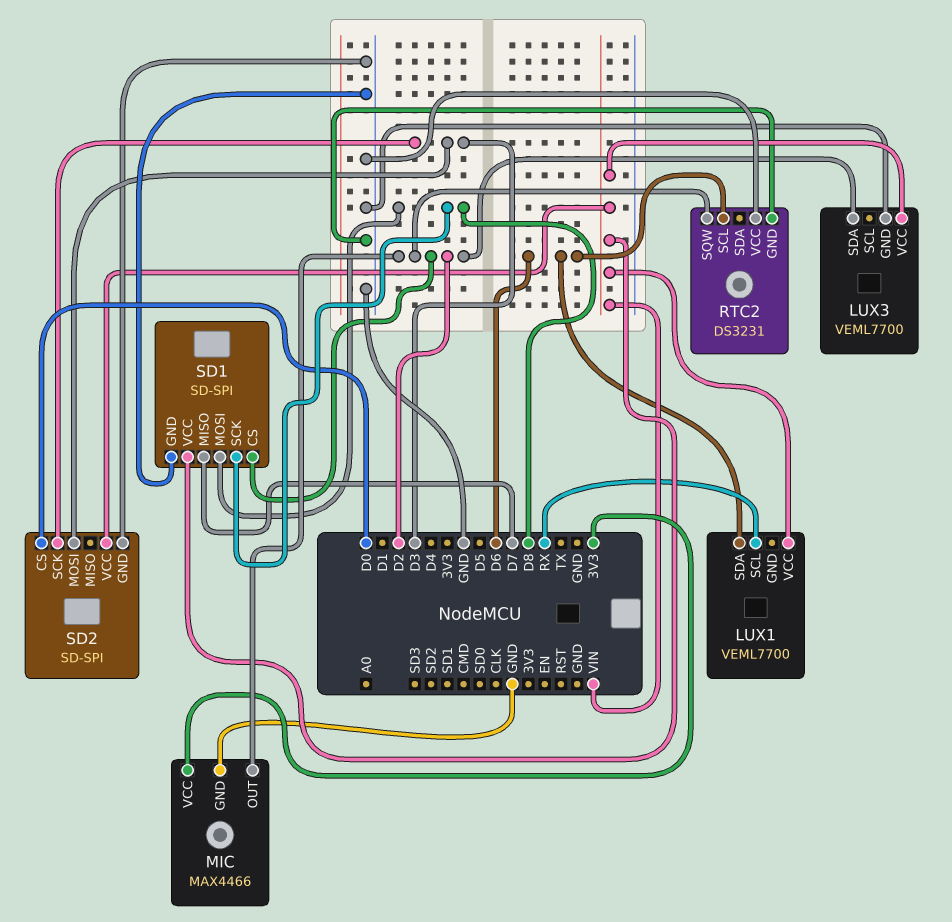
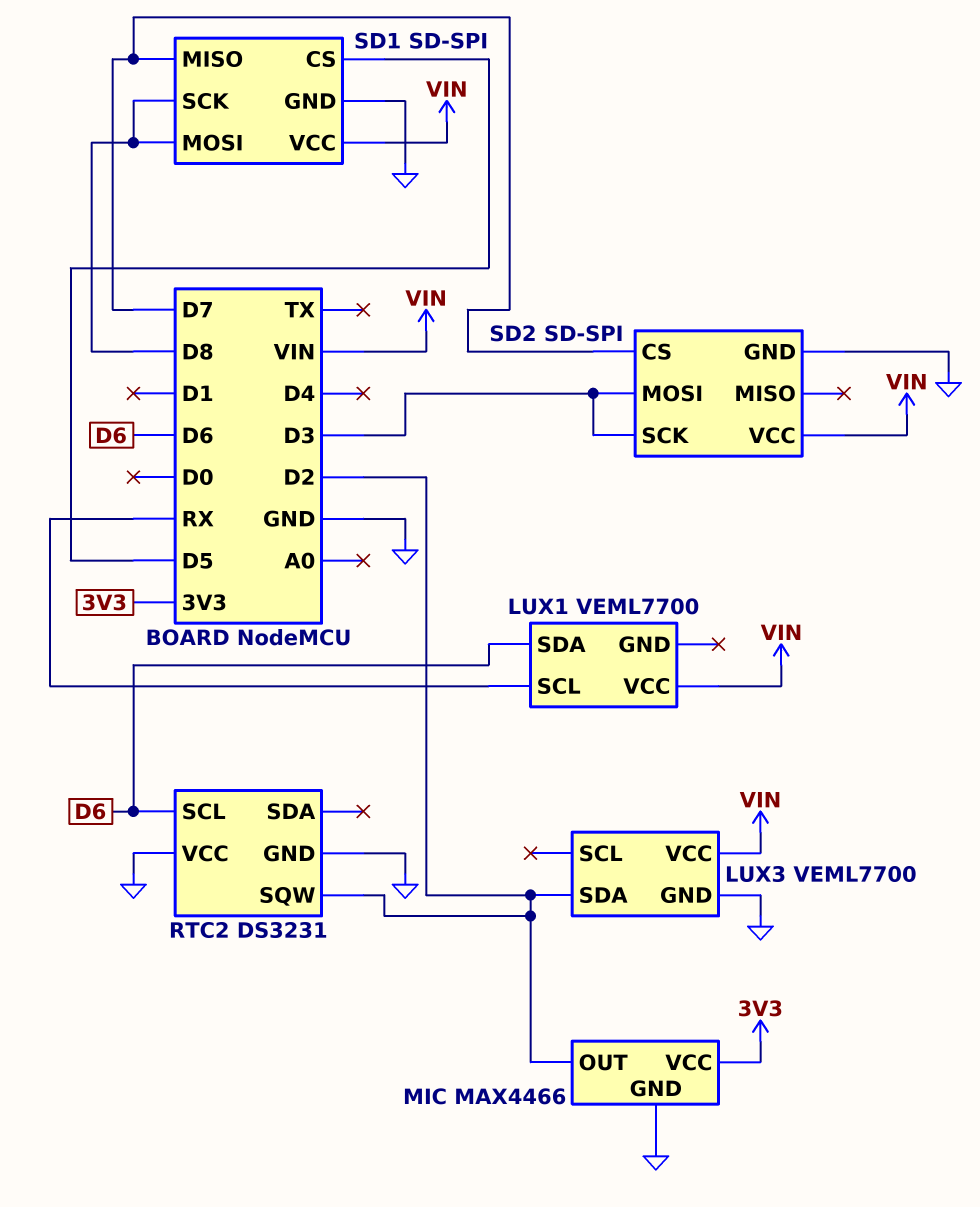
SD1 pin CS: D2 -> D5
SD2 pin CS: D0 -> D7

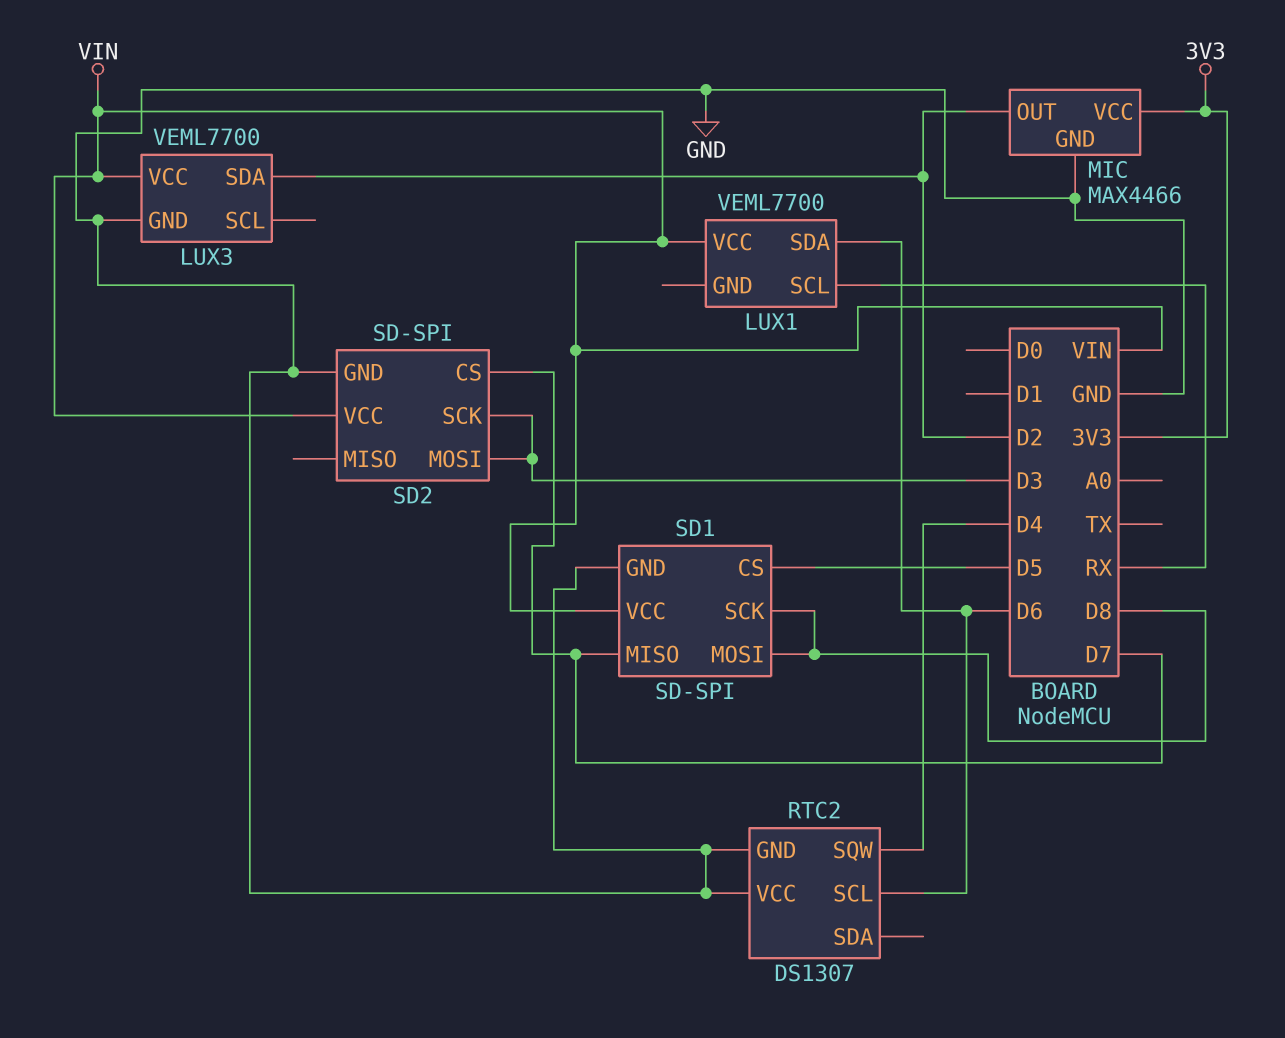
RTC2: DS3231 -> DS1307
RTC2 pin SQW: D2 -> D4

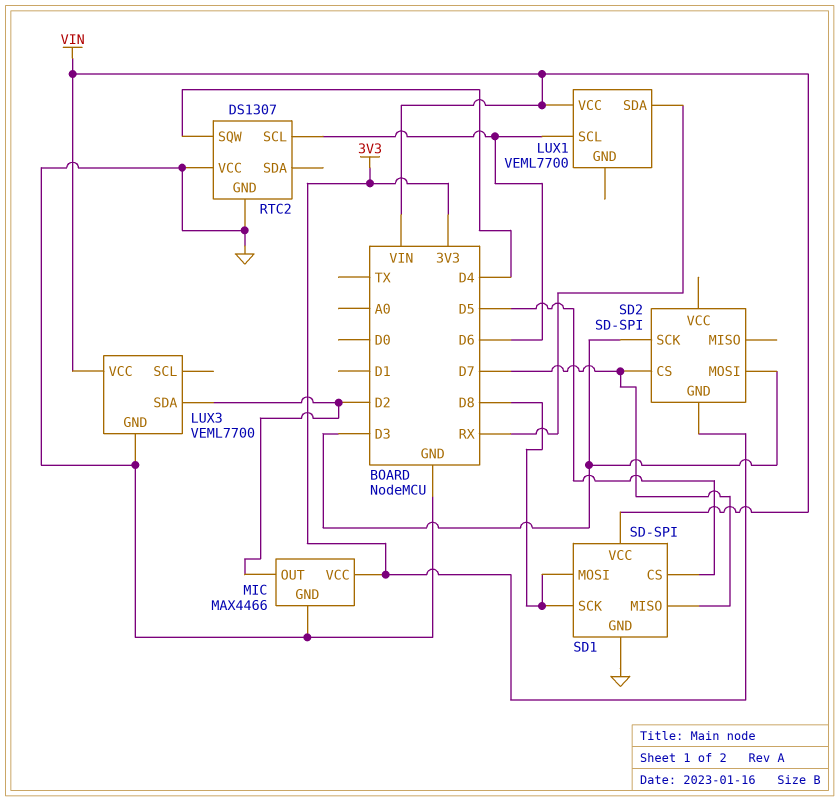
LUX1 pin SCL: RX -> D6
LUX1 pin SDA: D6 -> RX
SD2 pin GND: GND -> 3V3
SD2 pin VCC: VIN -> none

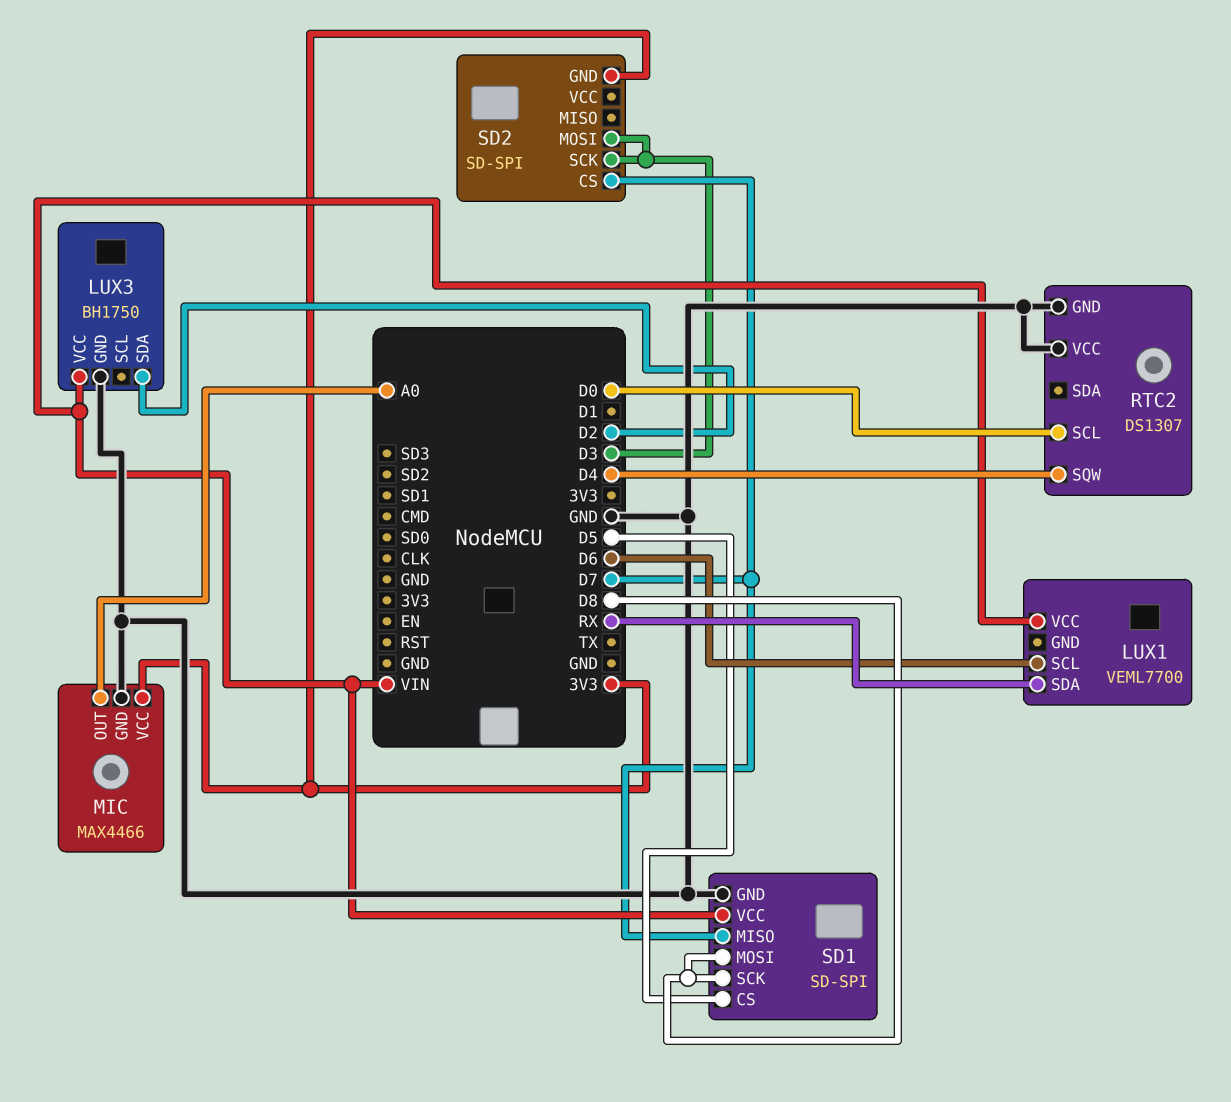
LUX3: VEML7700 -> BH1750
MIC pin OUT: D2 -> A0
RTC2 pin SCL: D6 -> D0

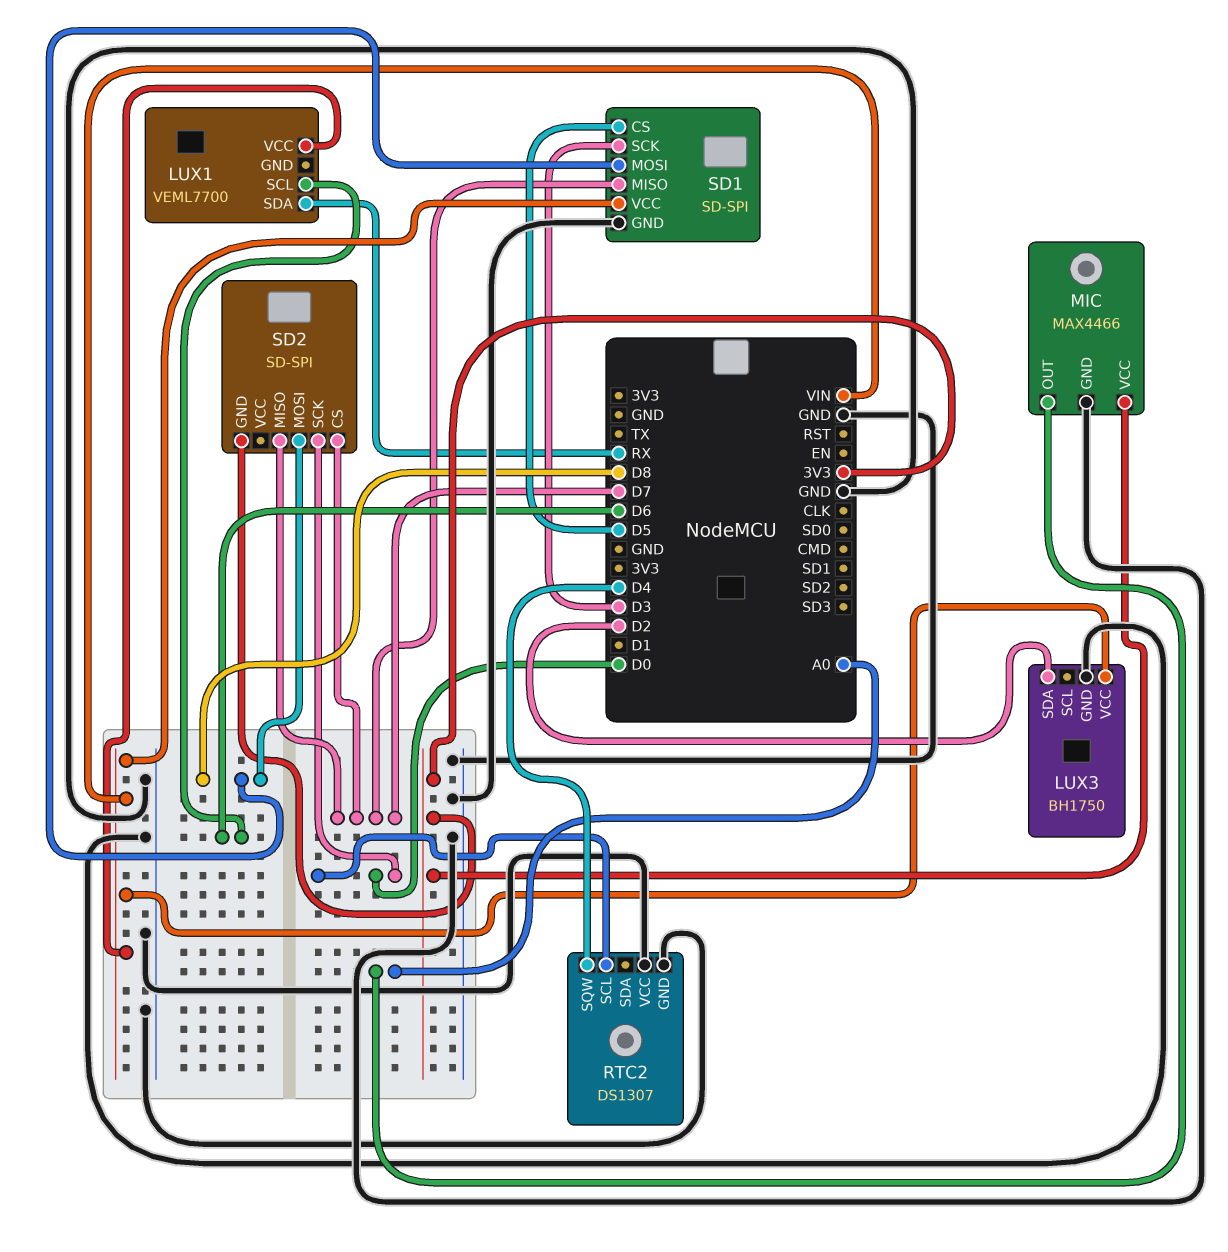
SD1 pin SCK: D8 -> D3
SD2 pin MISO: none -> D7
SD2 pin MOSI: D3 -> D8
SD2 pin SCK: D3 -> D0

